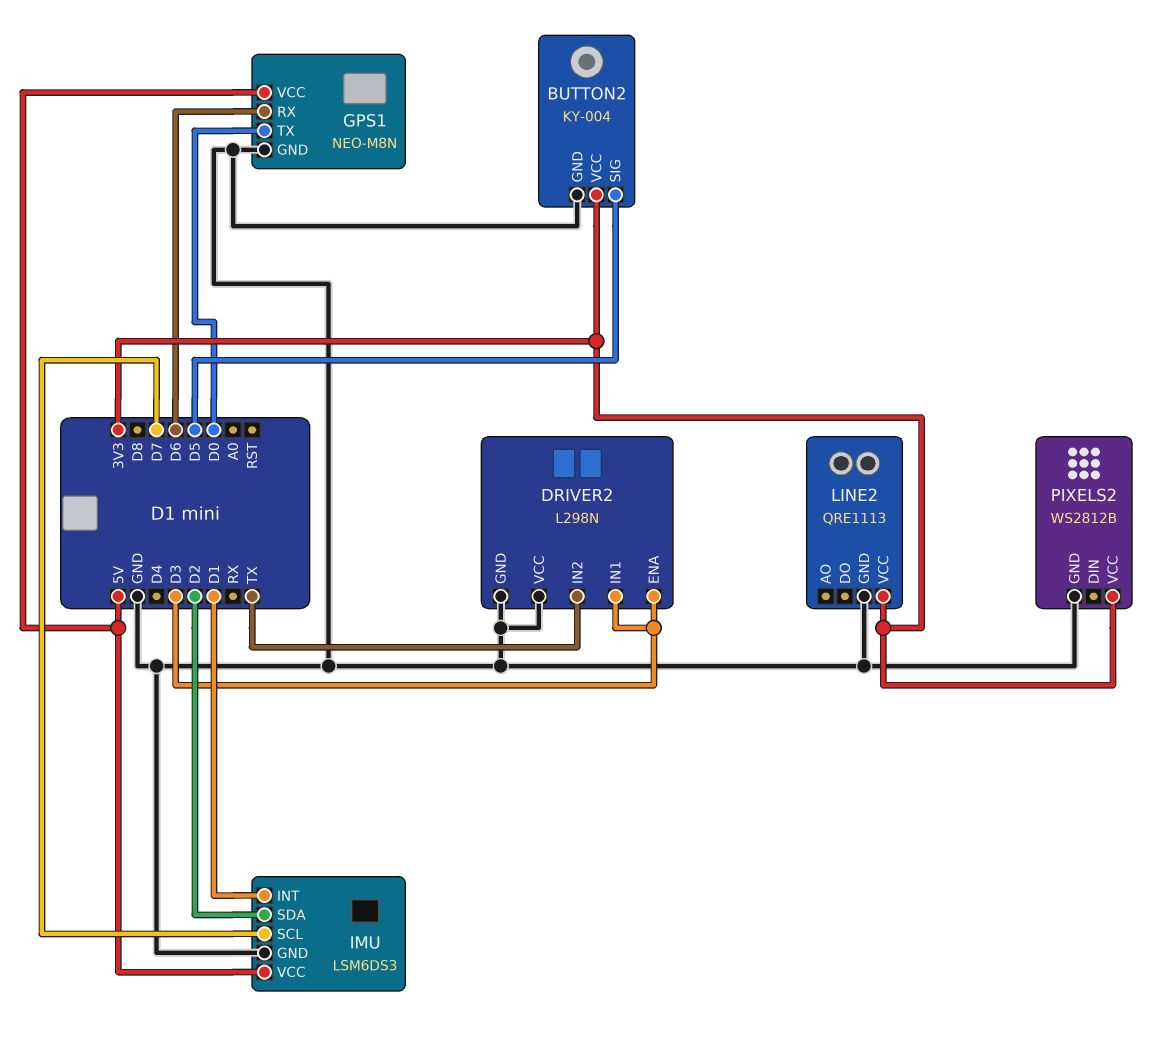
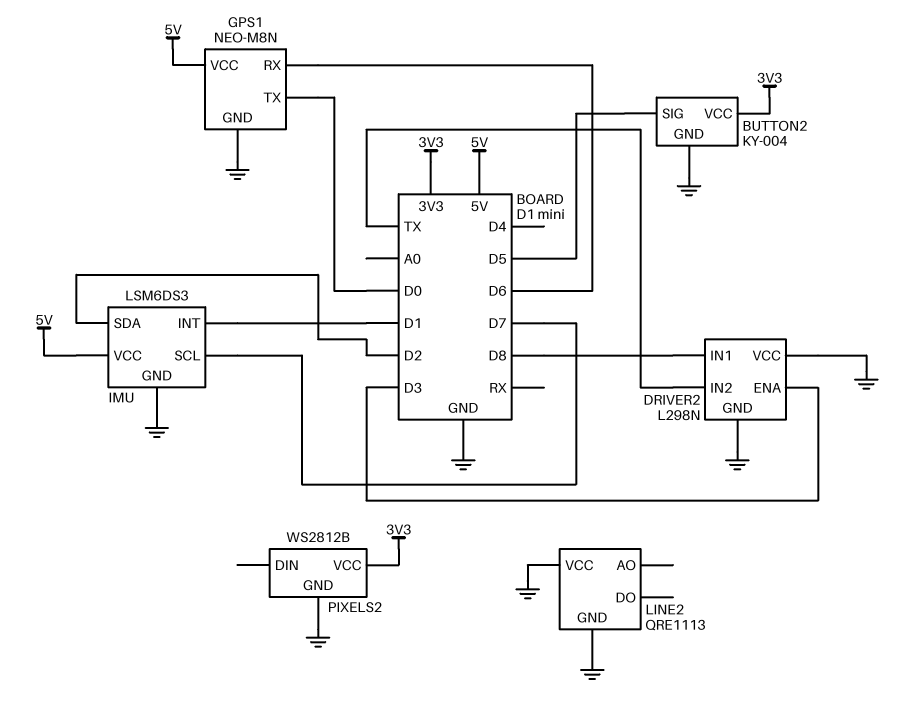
DRIVER2 pin IN1: D3 -> D8
LINE2 pin VCC: 3V3 -> GND

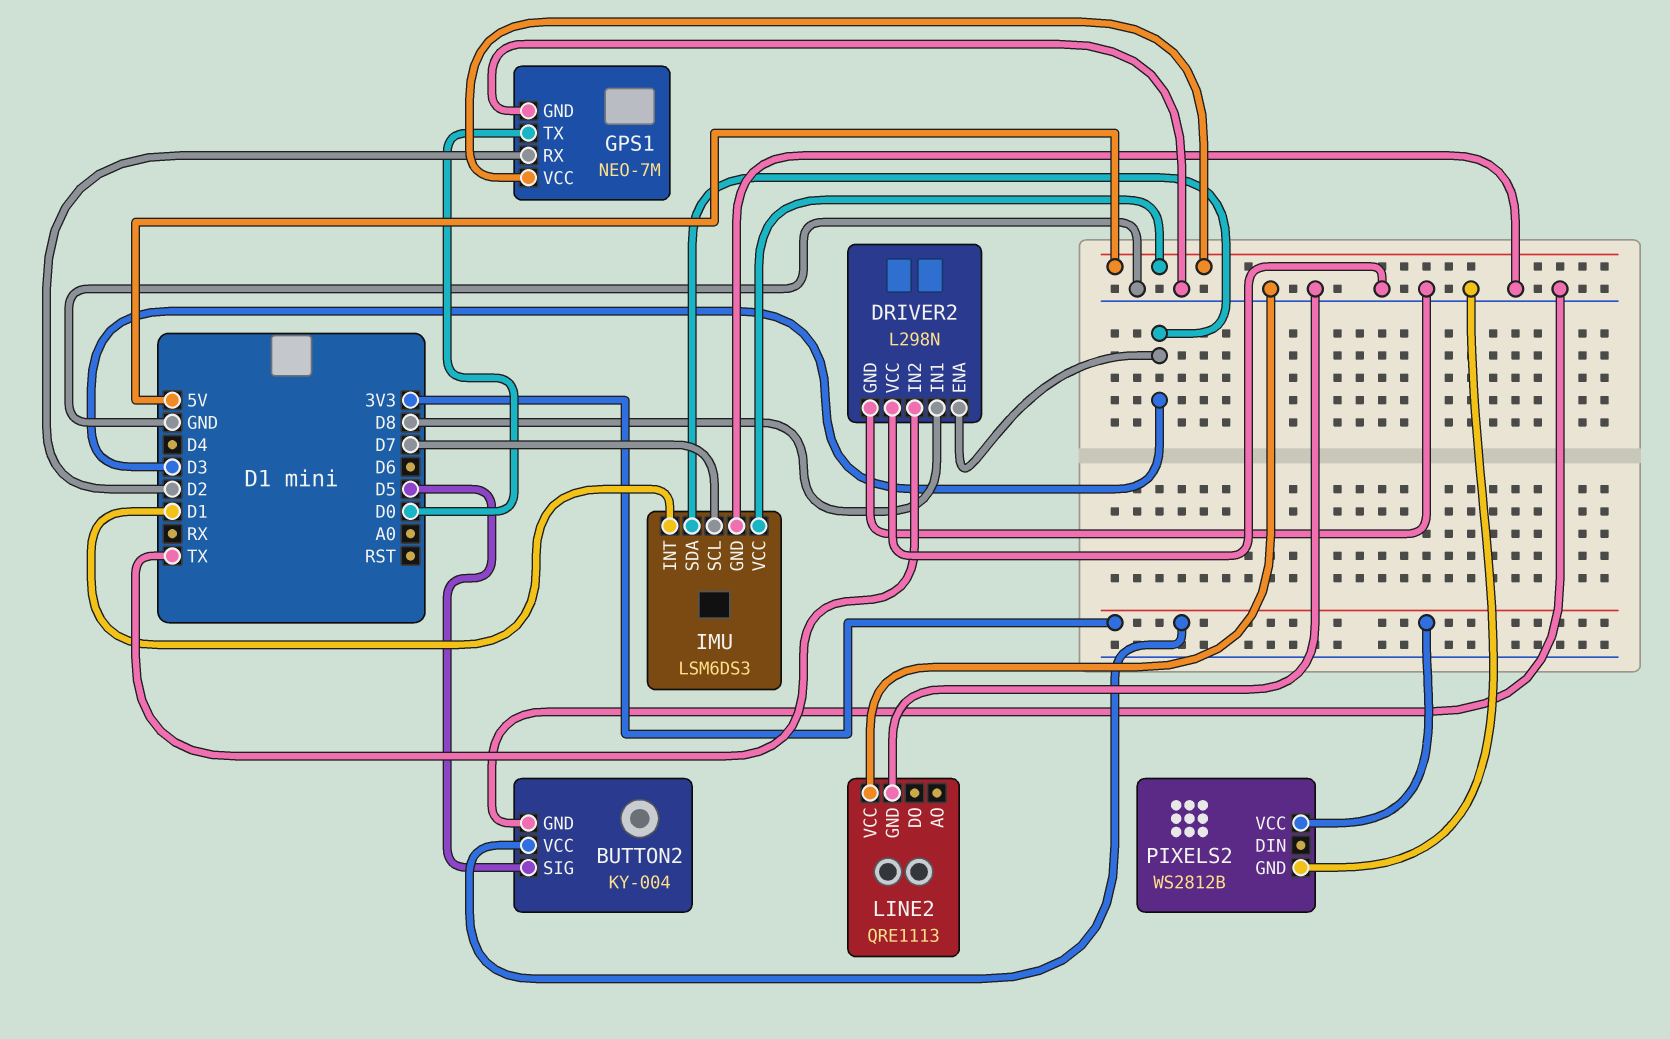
GPS1: NEO-M8N -> NEO-7M
GPS1 pin RX: D6 -> D2
IMU pin SDA: D2 -> D3

